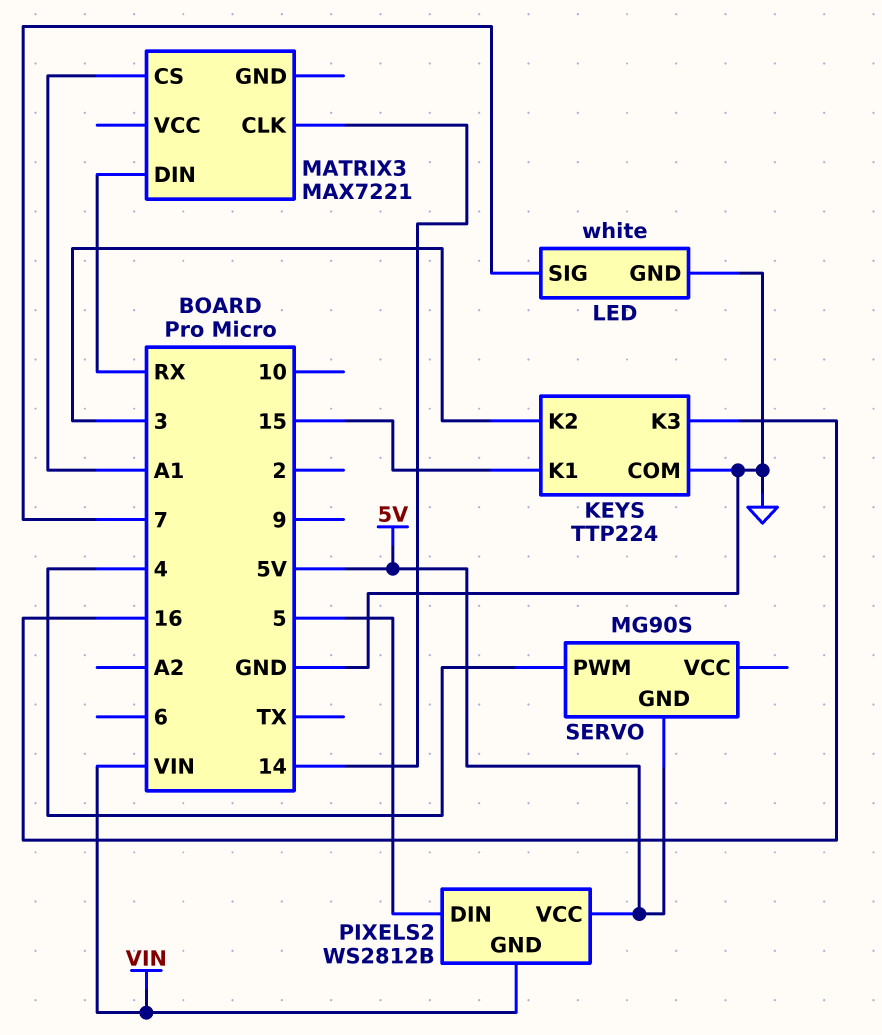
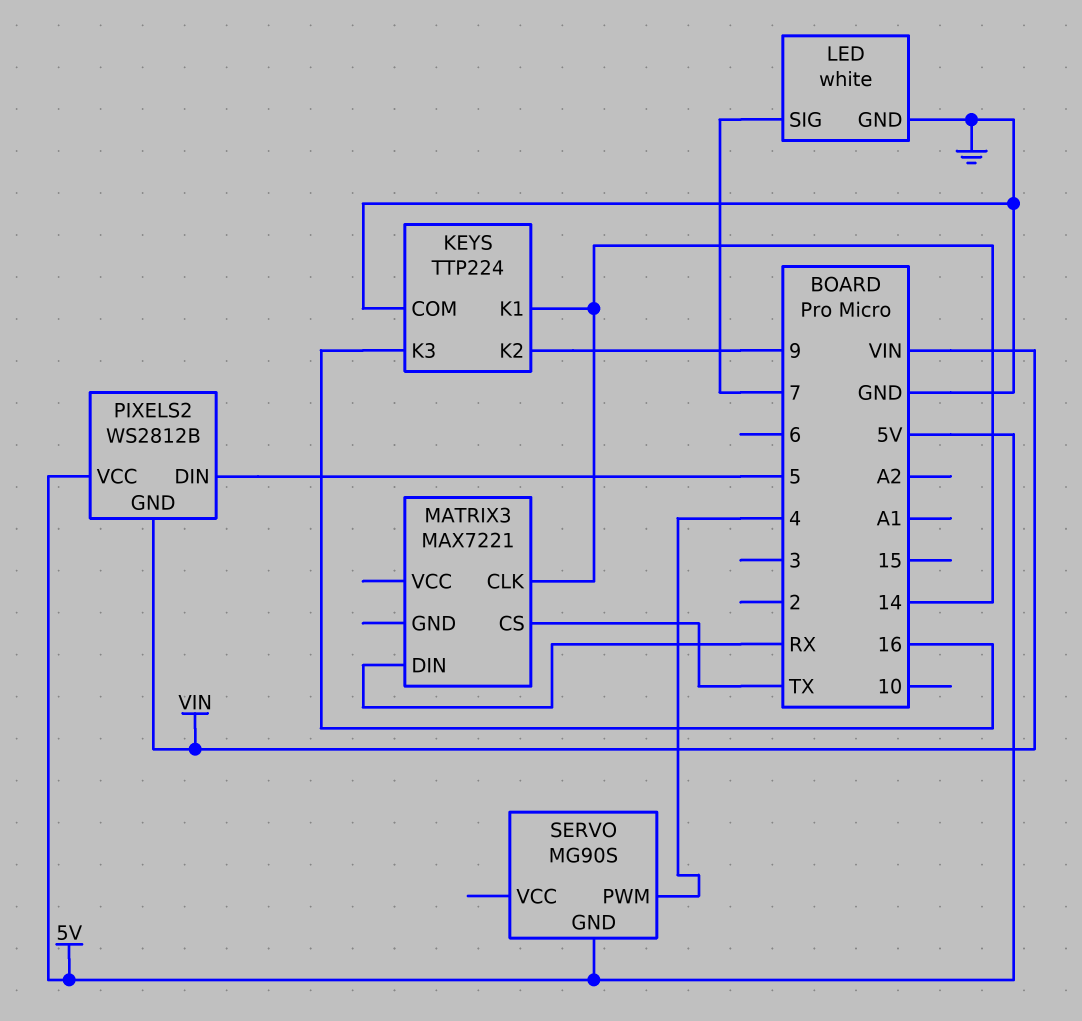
KEYS pin K1: 15 -> 14
KEYS pin K2: 3 -> 9
MATRIX3 pin CS: A1 -> TX

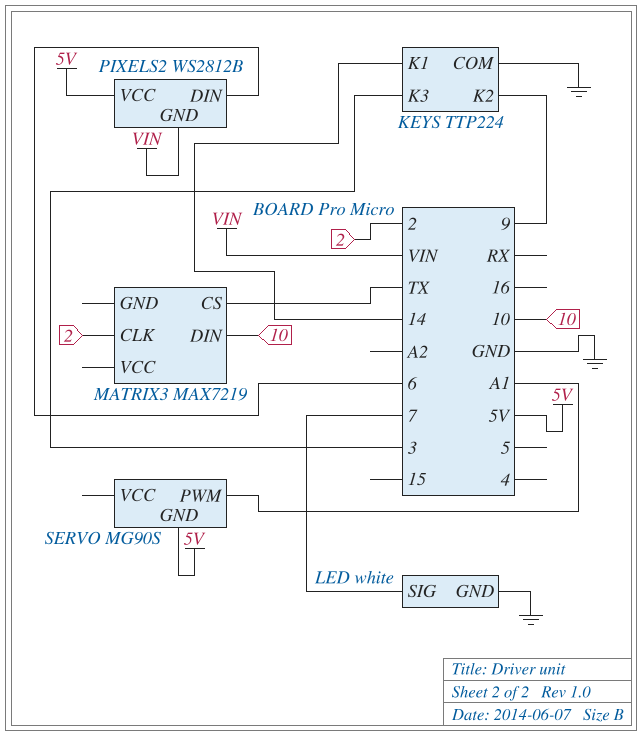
KEYS pin K3: 16 -> 3
MATRIX3: MAX7221 -> MAX7219
MATRIX3 pin CLK: 14 -> 2
MATRIX3 pin DIN: RX -> 10
PIXELS2 pin DIN: 5 -> 6
SERVO pin PWM: 4 -> A1

